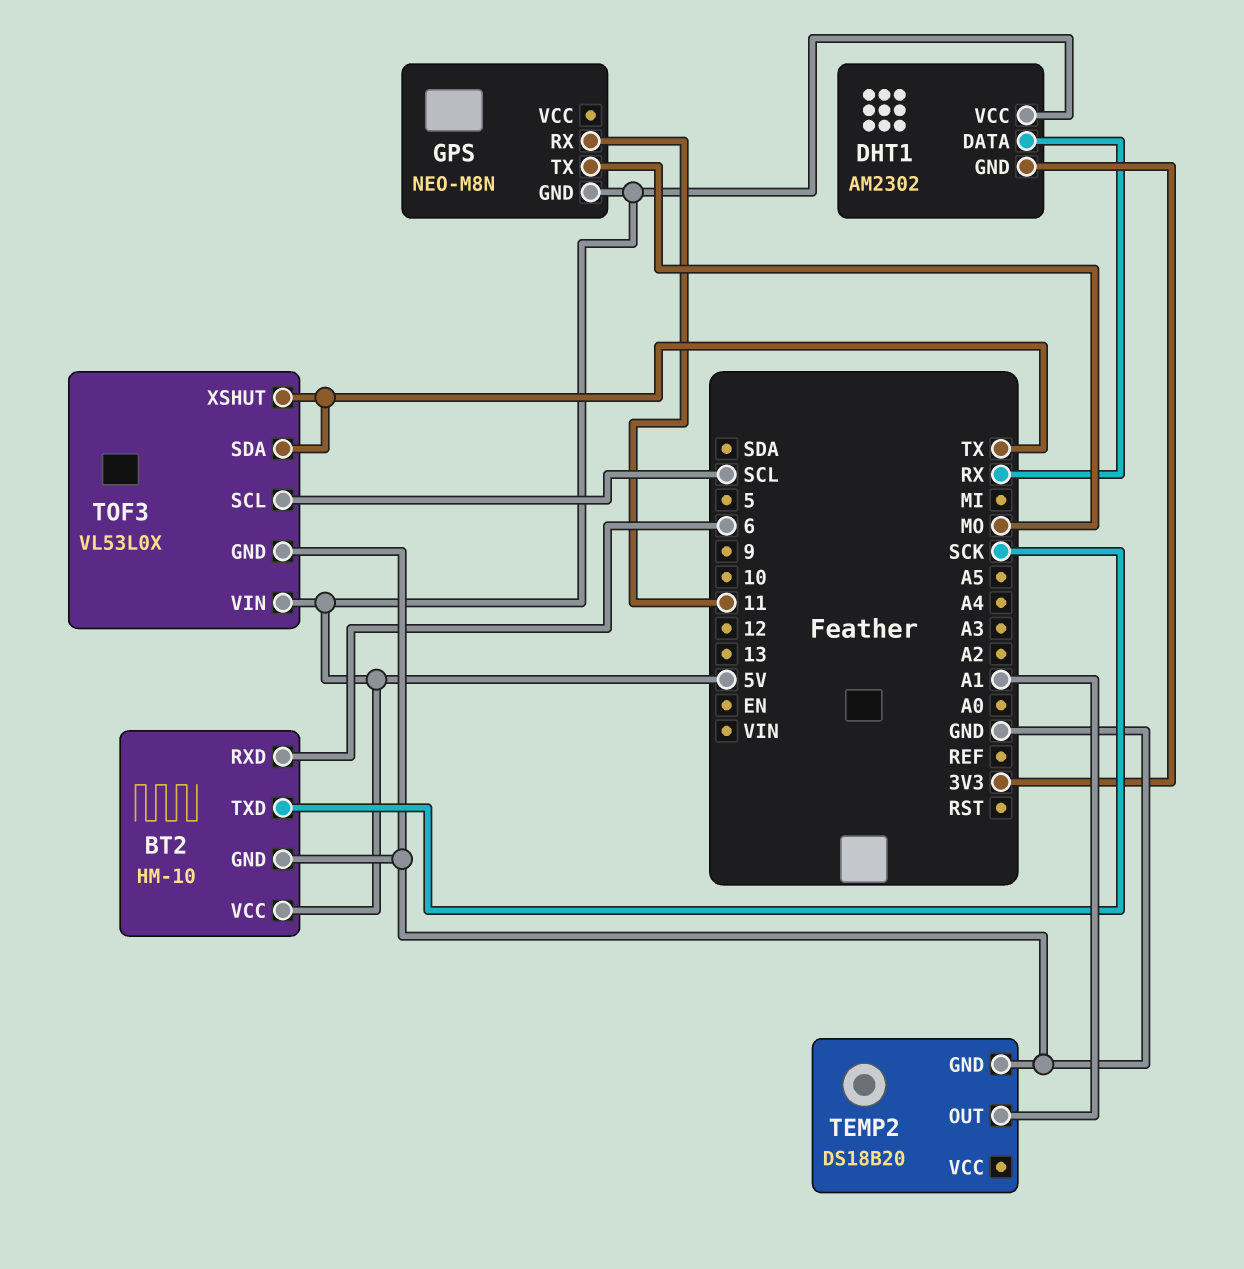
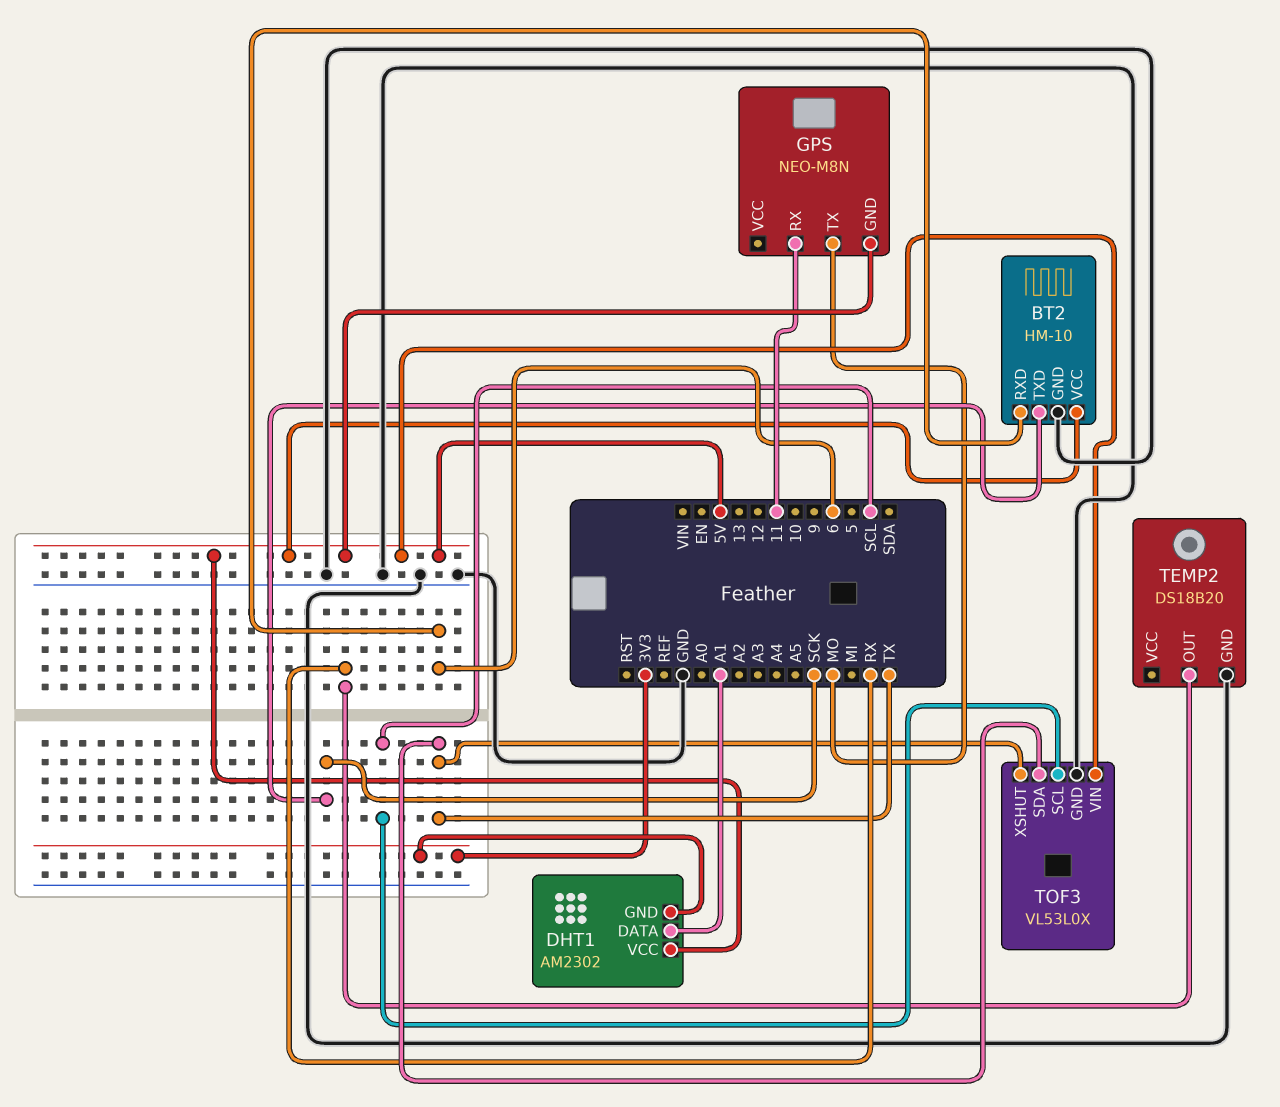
DHT1 pin DATA: RX -> A1
TEMP2 pin OUT: A1 -> RX

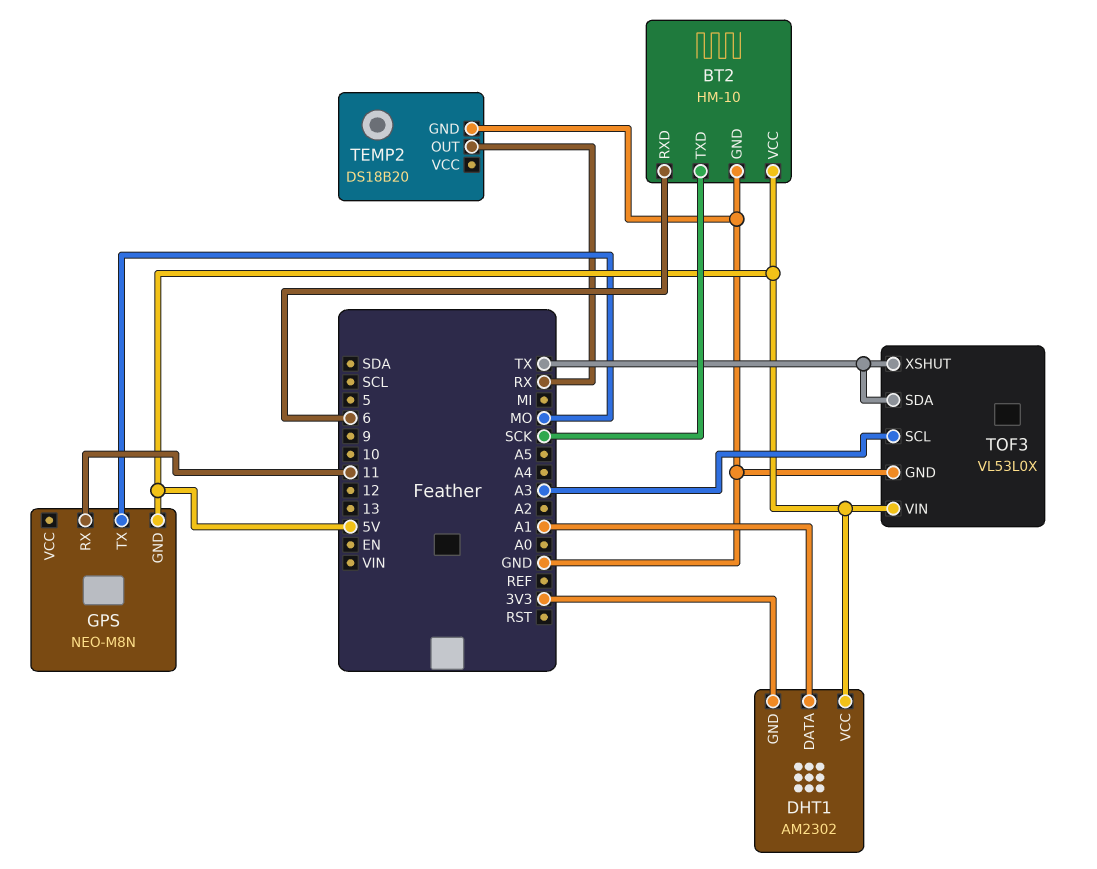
TOF3 pin SCL: SCL -> A3

